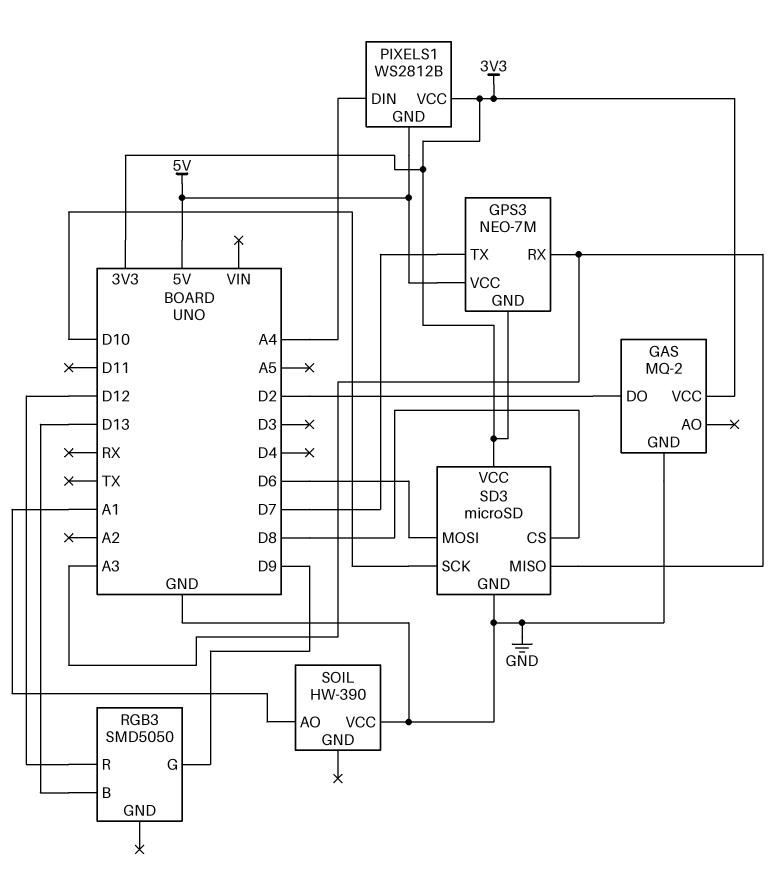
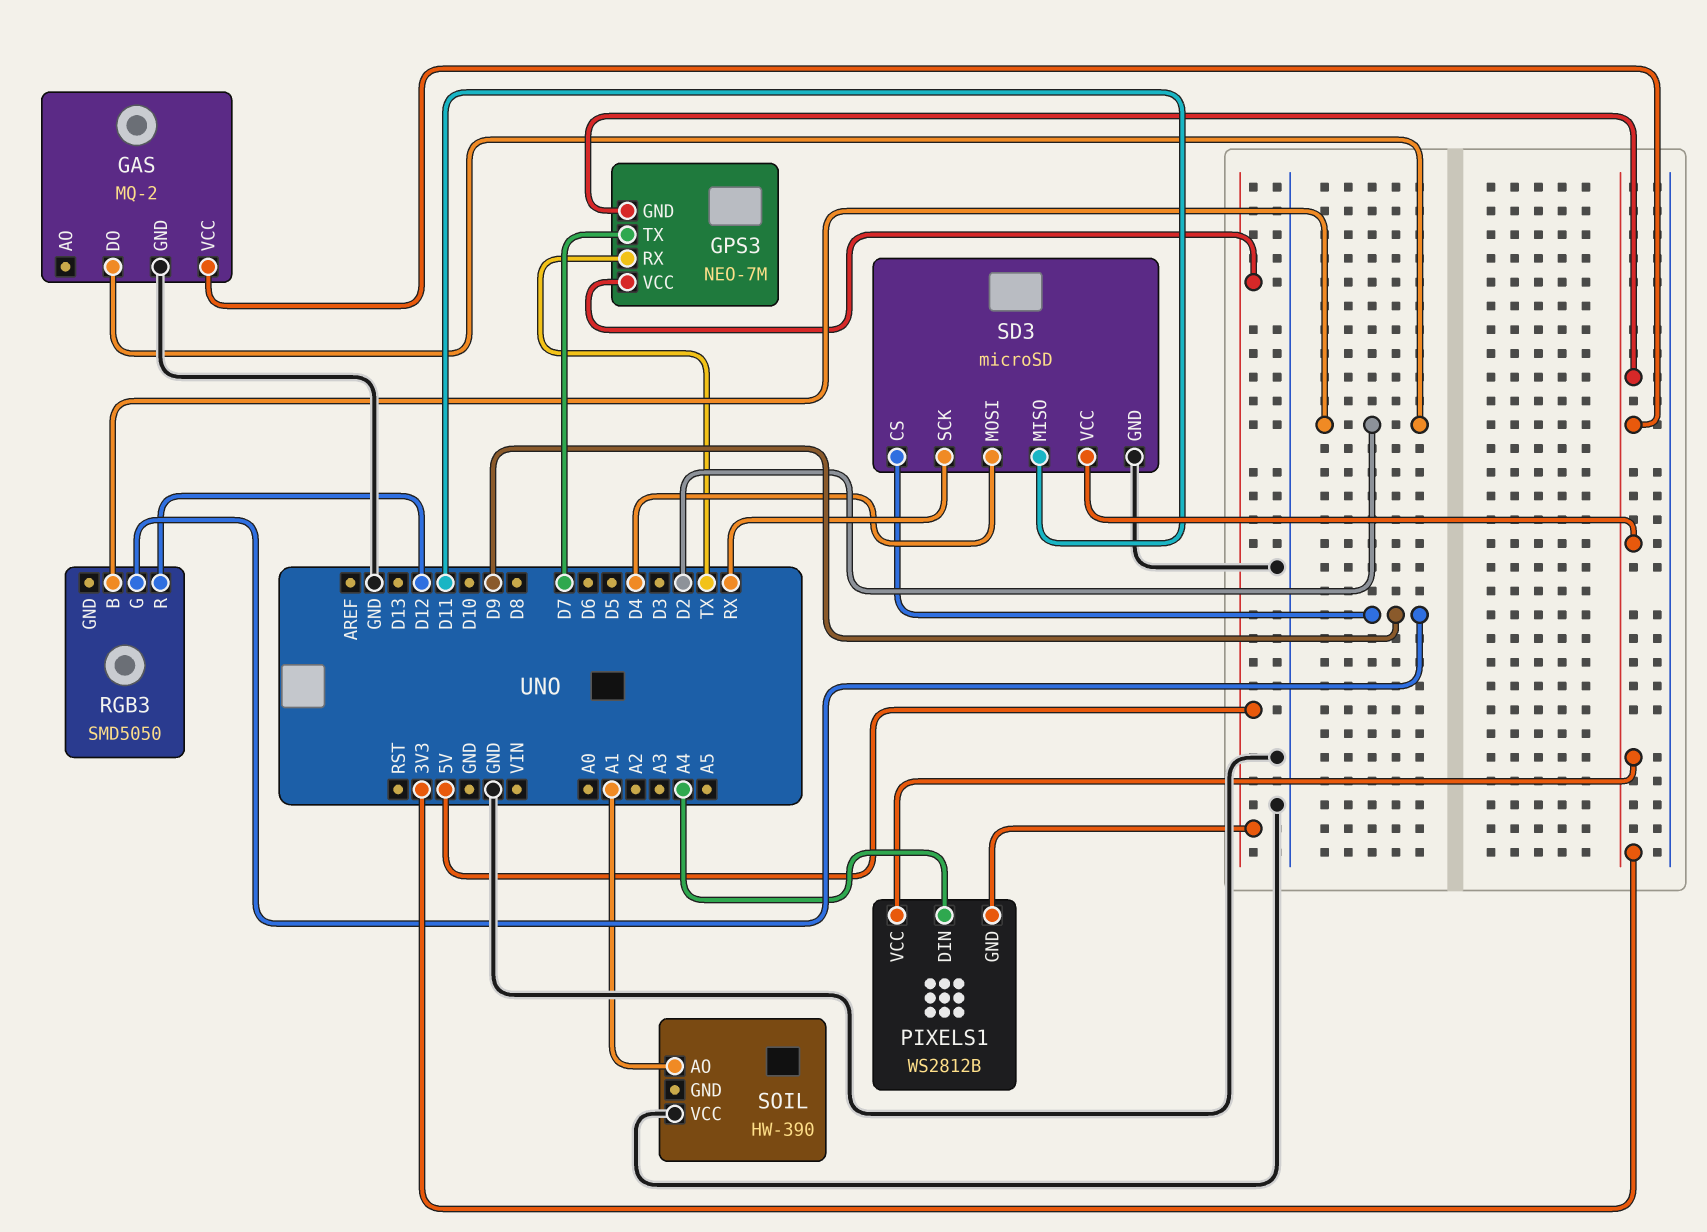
GPS3 pin RX: A3 -> TX
RGB3 pin B: D13 -> D2
SD3 pin CS: D8 -> D9
SD3 pin MISO: A3 -> D11
SD3 pin MOSI: D6 -> D4
SD3 pin SCK: D10 -> RX

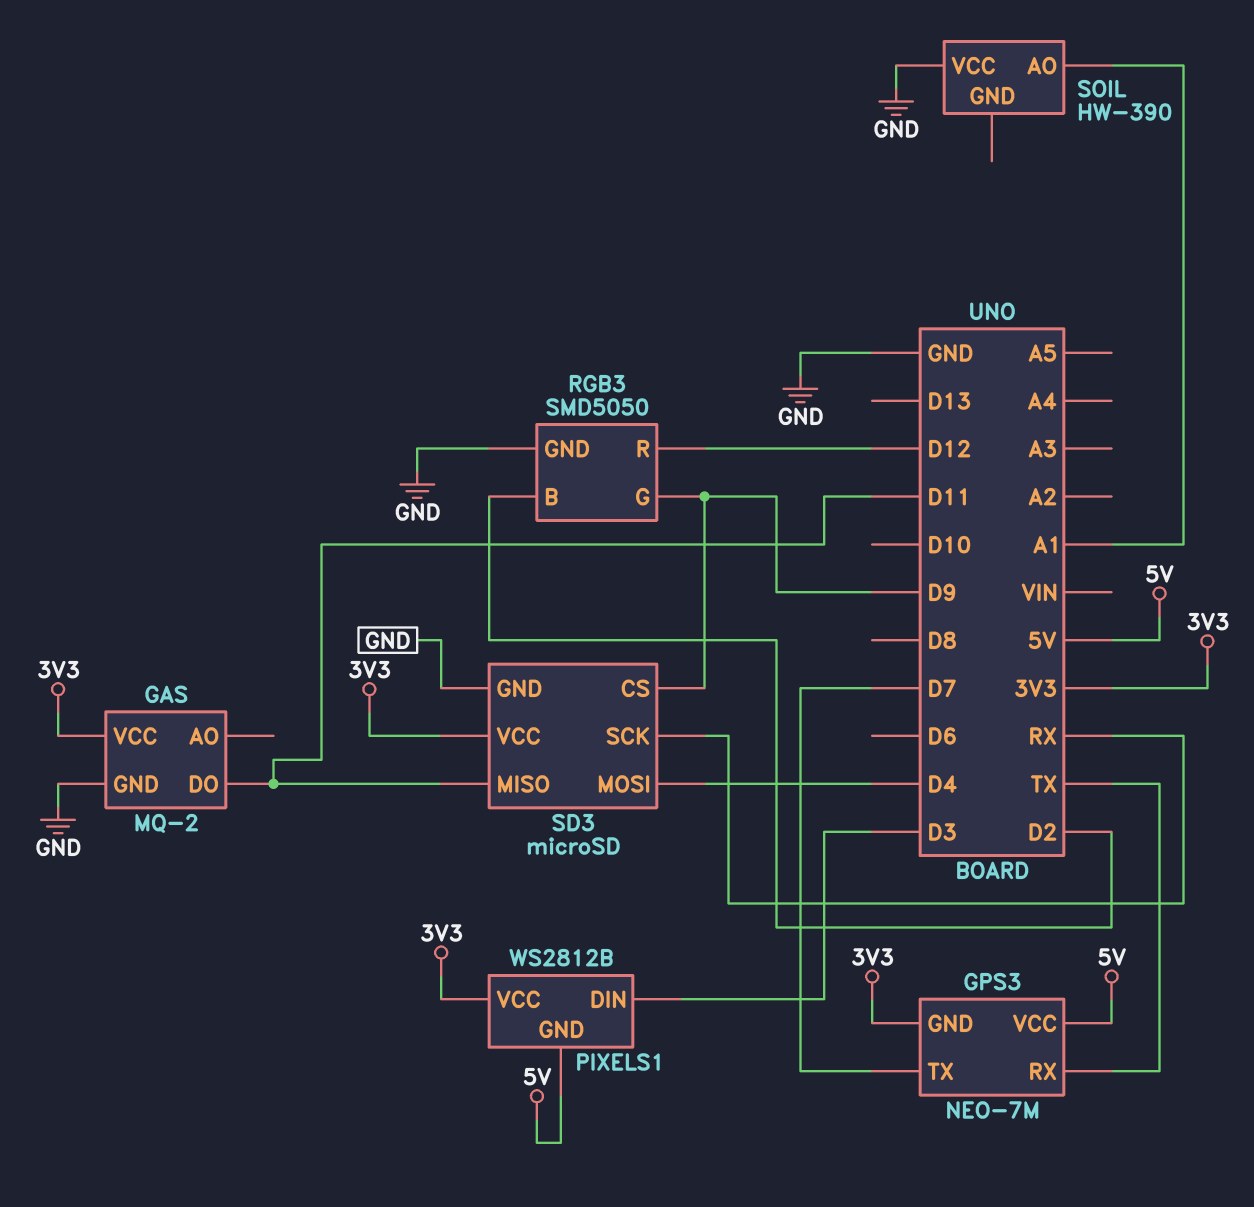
GAS pin DO: D2 -> D11
PIXELS1 pin DIN: A4 -> D3
RGB3 pin GND: none -> GND

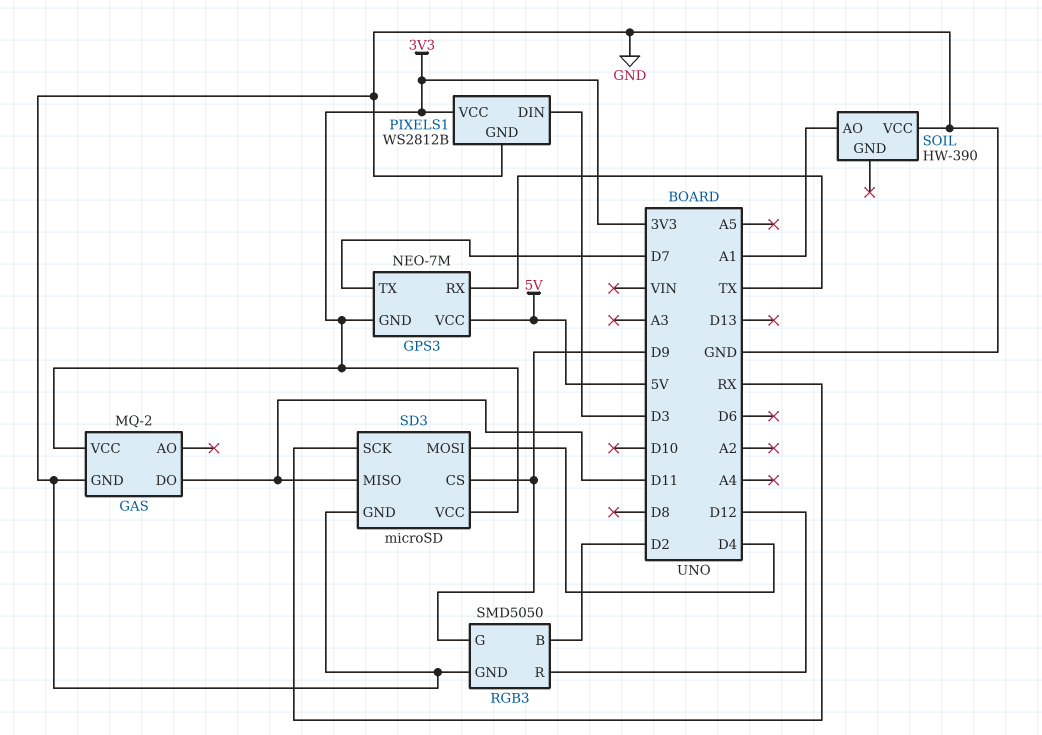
PIXELS1 pin GND: 5V -> GND

